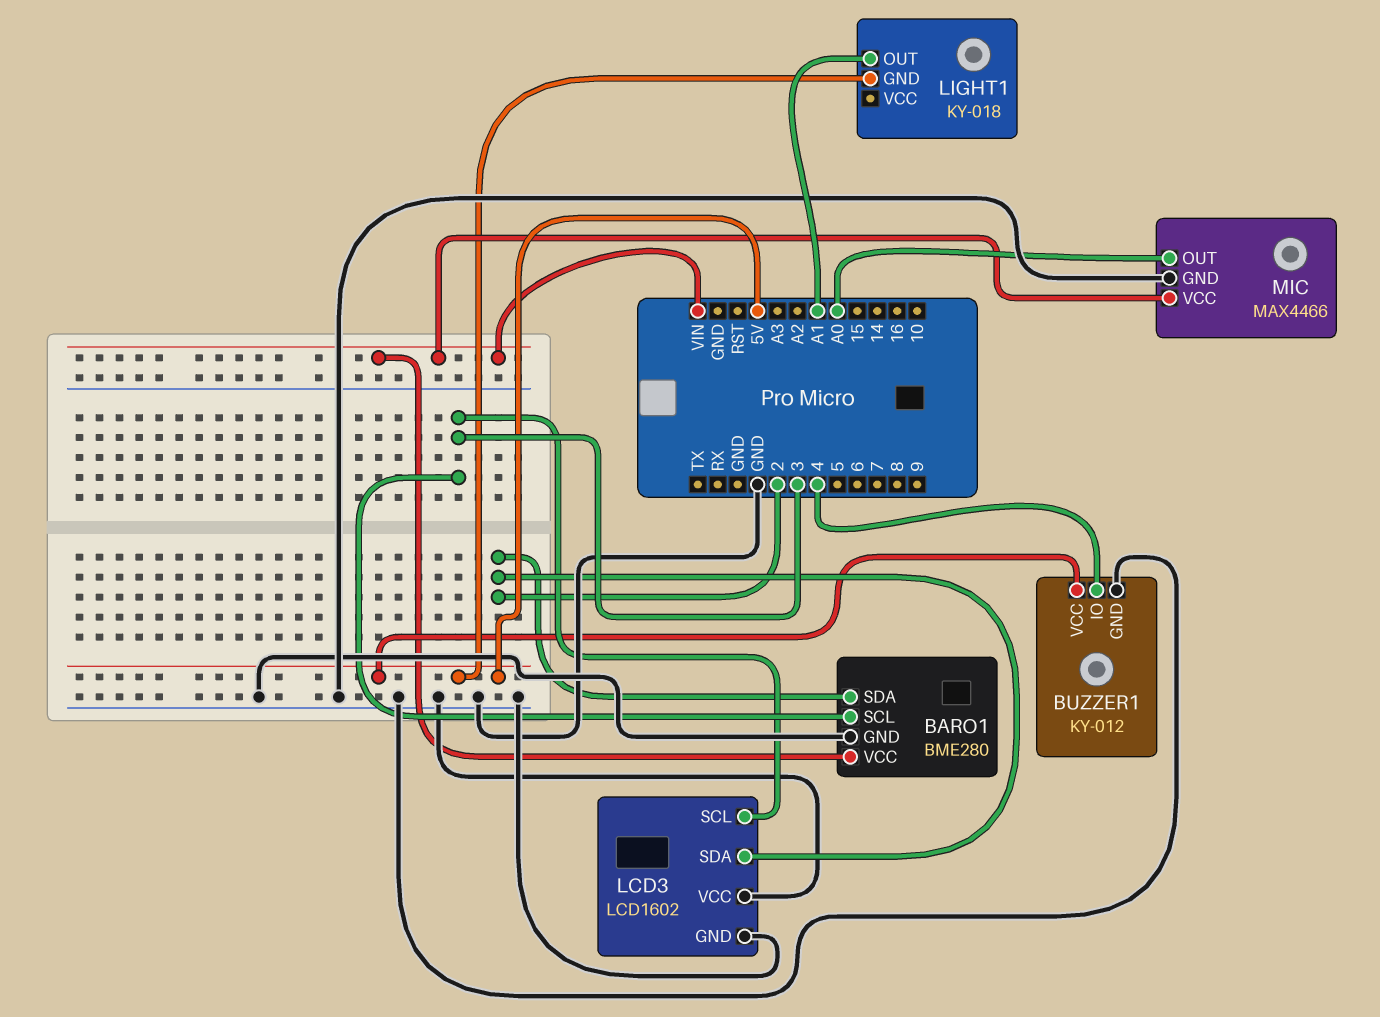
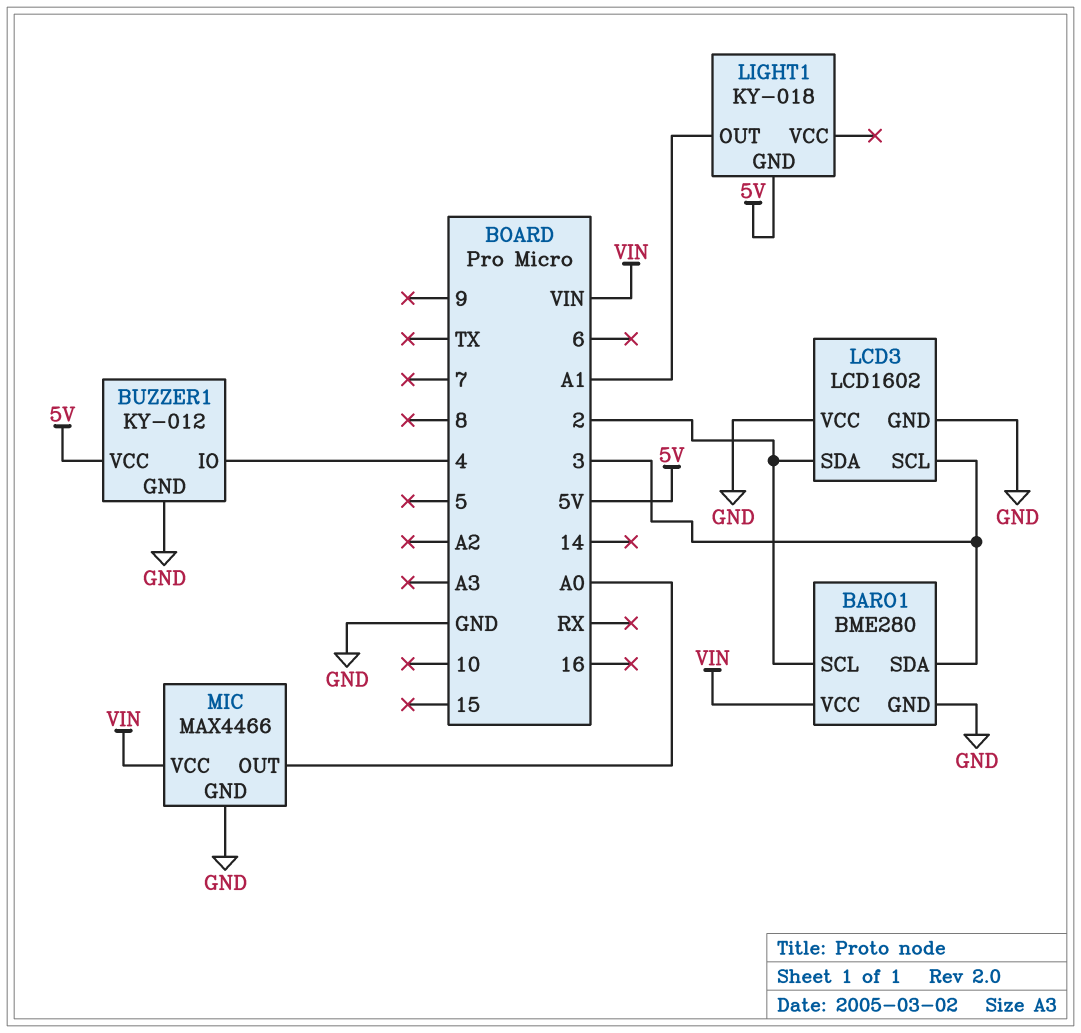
BARO1 pin SCL: 3 -> 2
BARO1 pin SDA: 2 -> 3

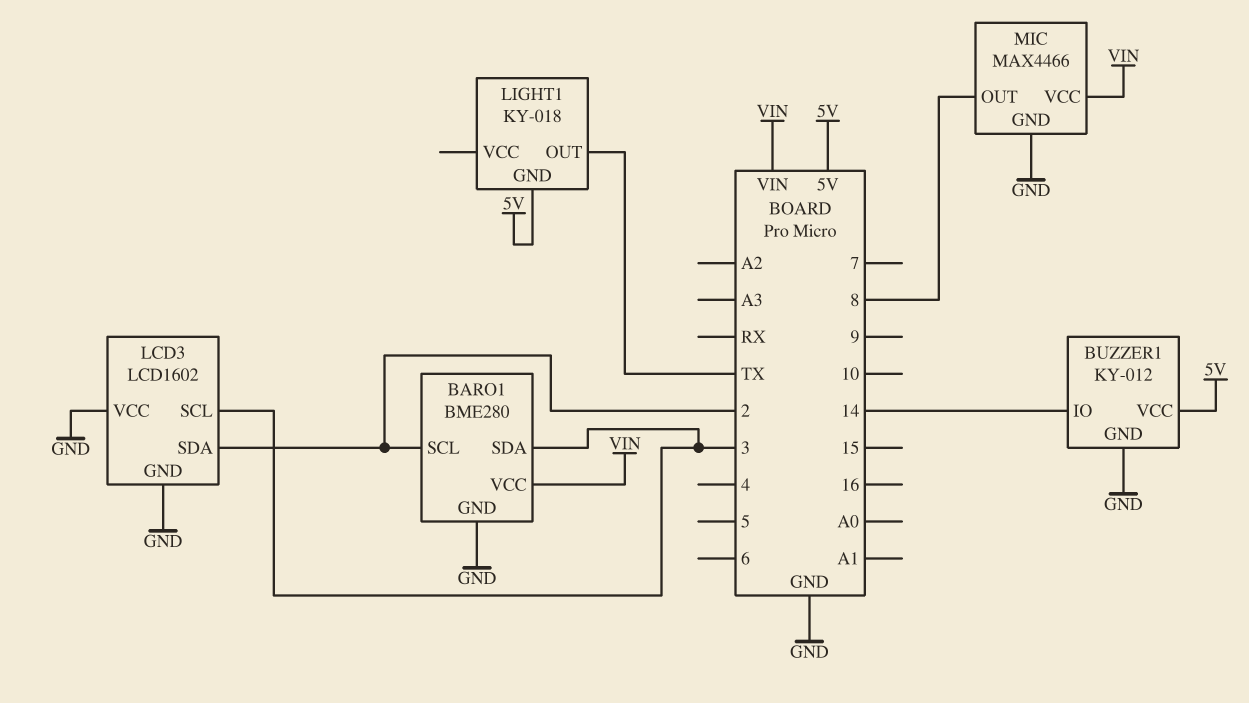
BUZZER1 pin IO: 4 -> 14
LIGHT1 pin OUT: A1 -> TX
MIC pin OUT: A0 -> 8

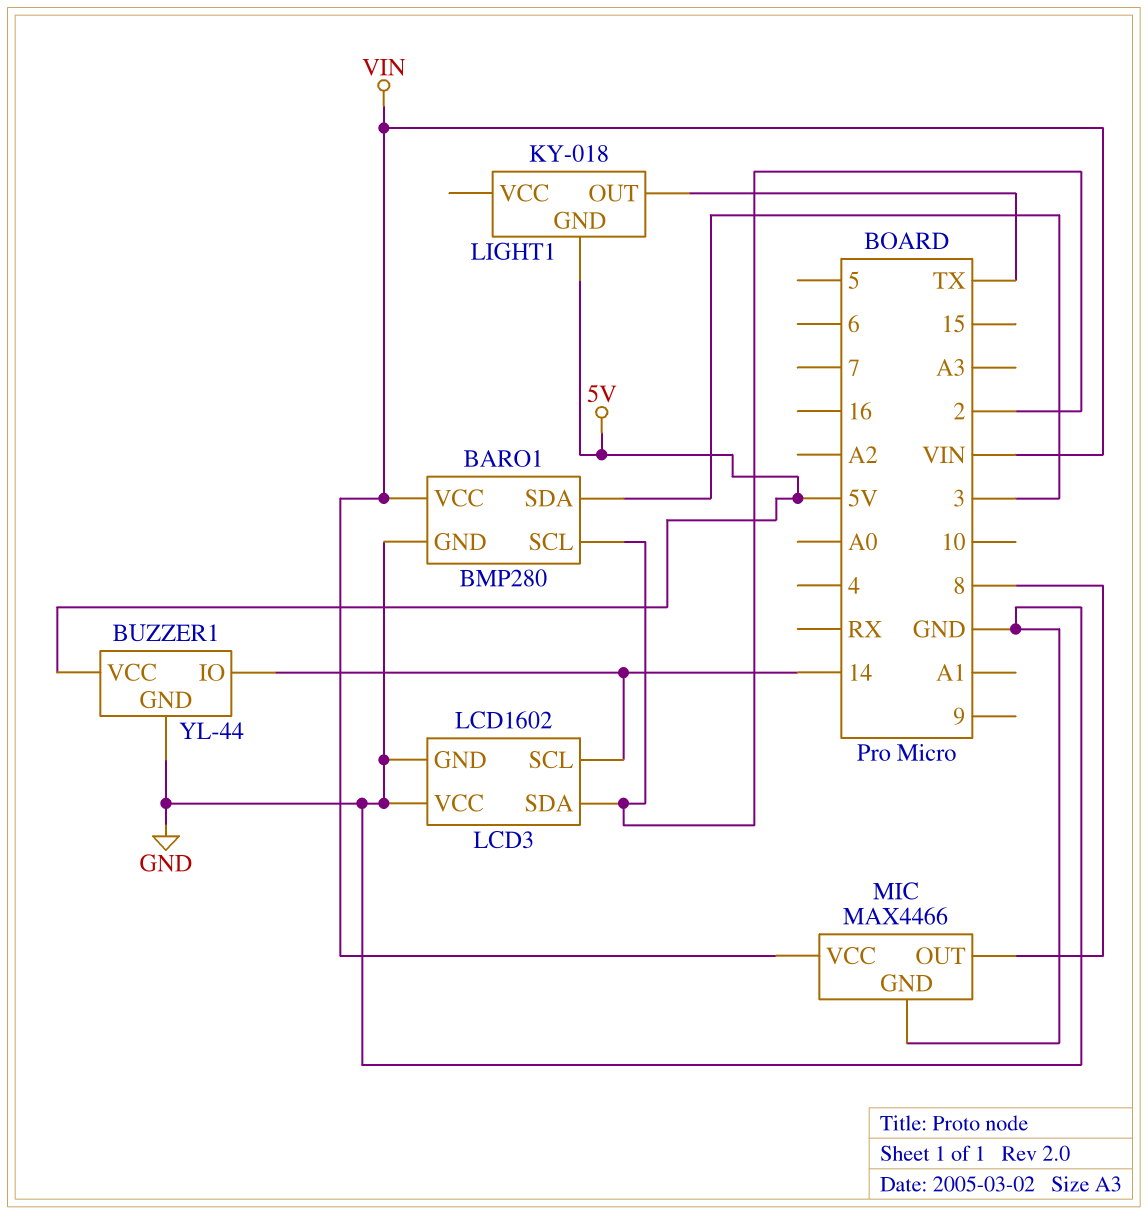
BARO1: BME280 -> BMP280
BUZZER1: KY-012 -> YL-44
LCD3 pin SCL: 3 -> 14

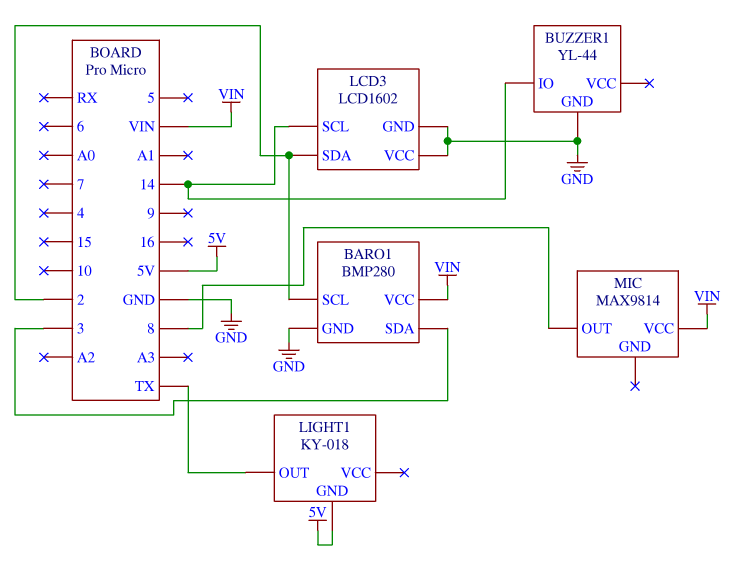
BUZZER1 pin VCC: 5V -> none
MIC: MAX4466 -> MAX9814
MIC pin GND: GND -> none

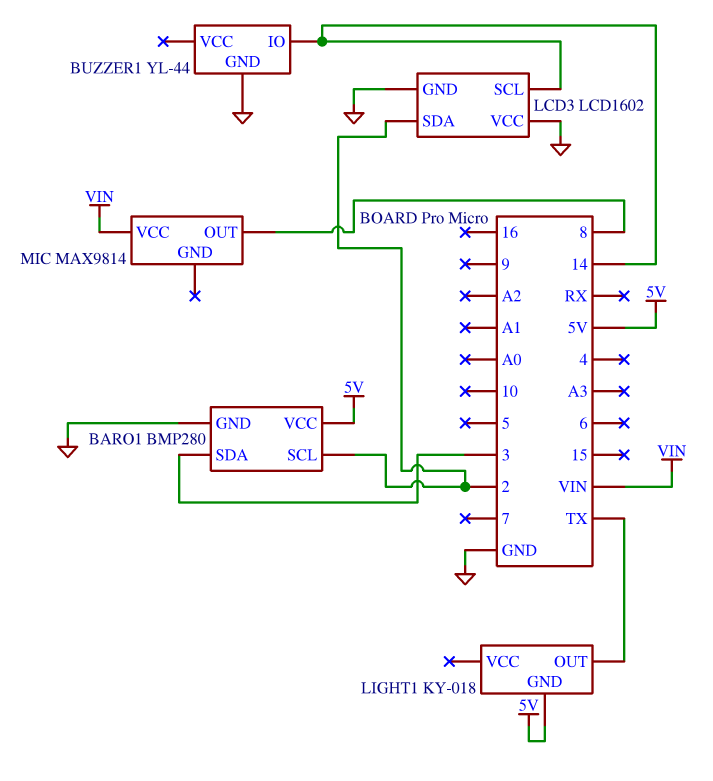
BARO1 pin VCC: VIN -> 5V

